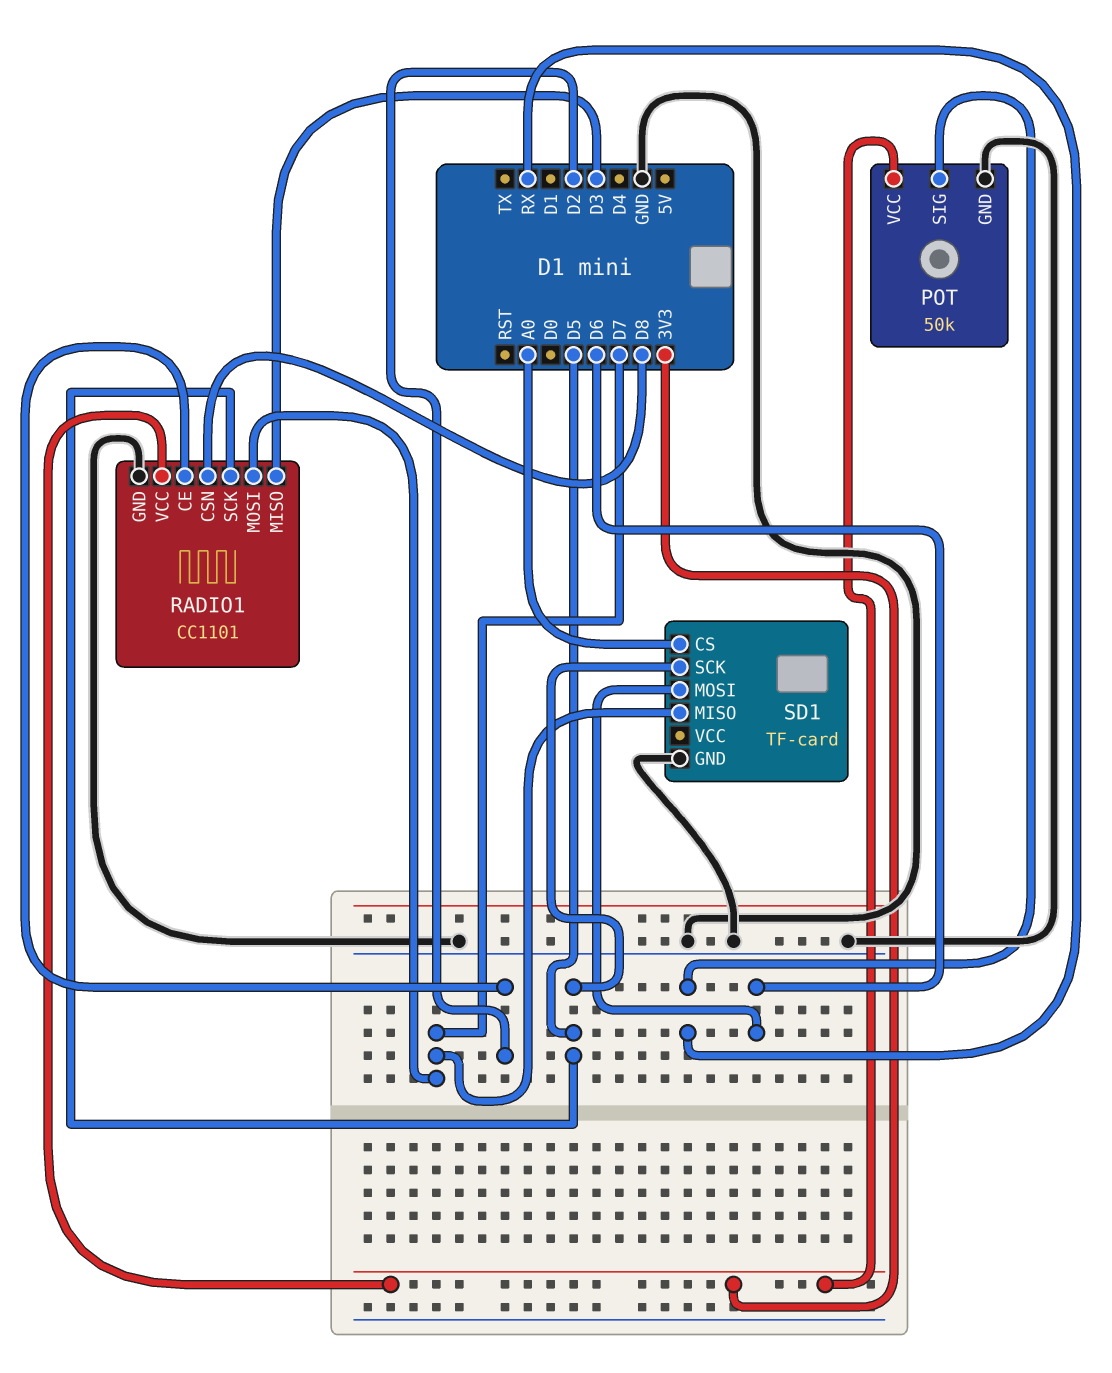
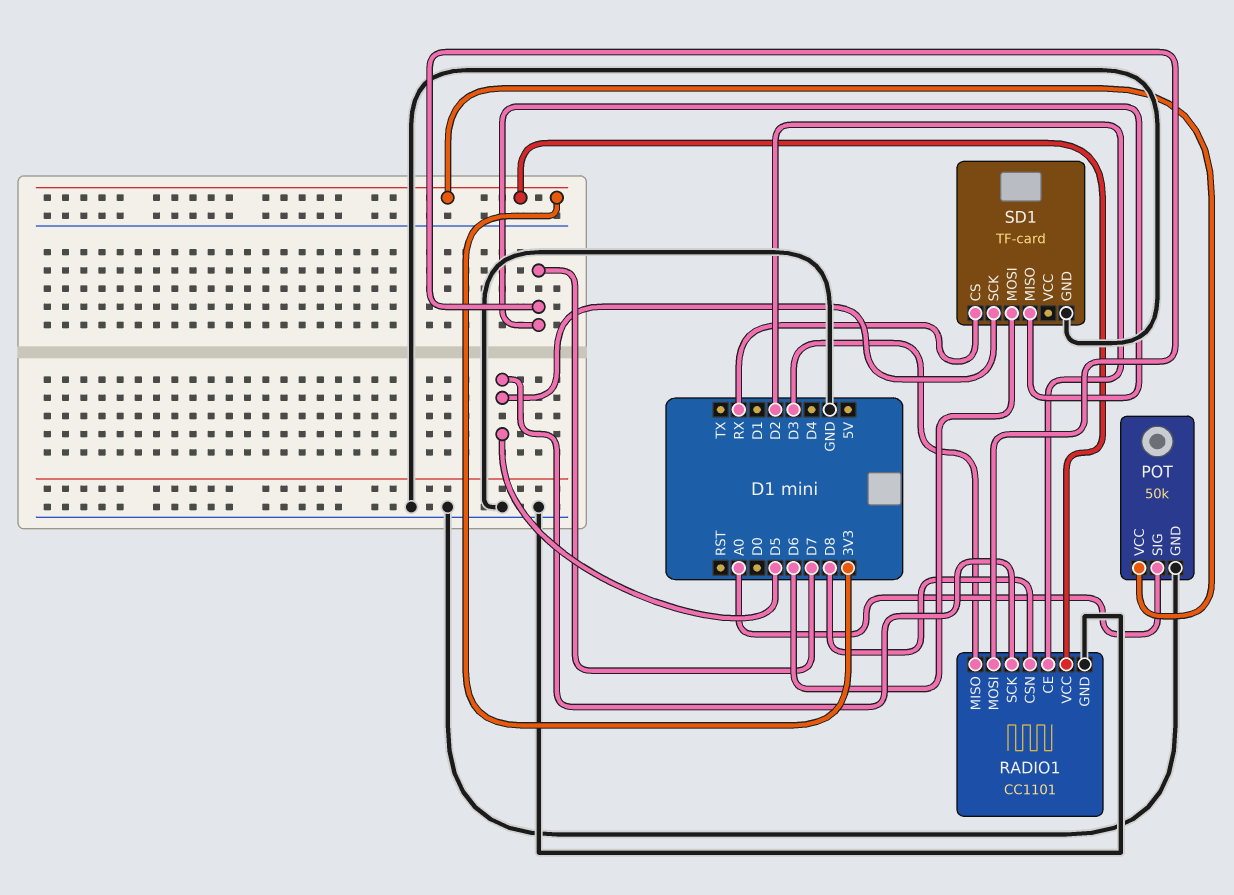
POT pin SIG: RX -> A0
SD1 pin CS: A0 -> RX

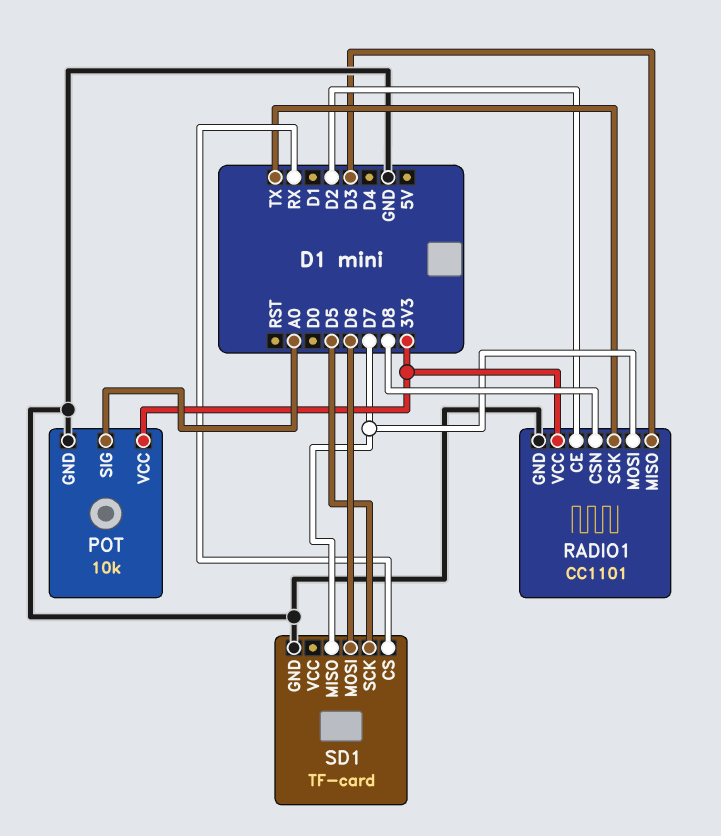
POT: 50k -> 10k
RADIO1 pin SCK: D5 -> TX

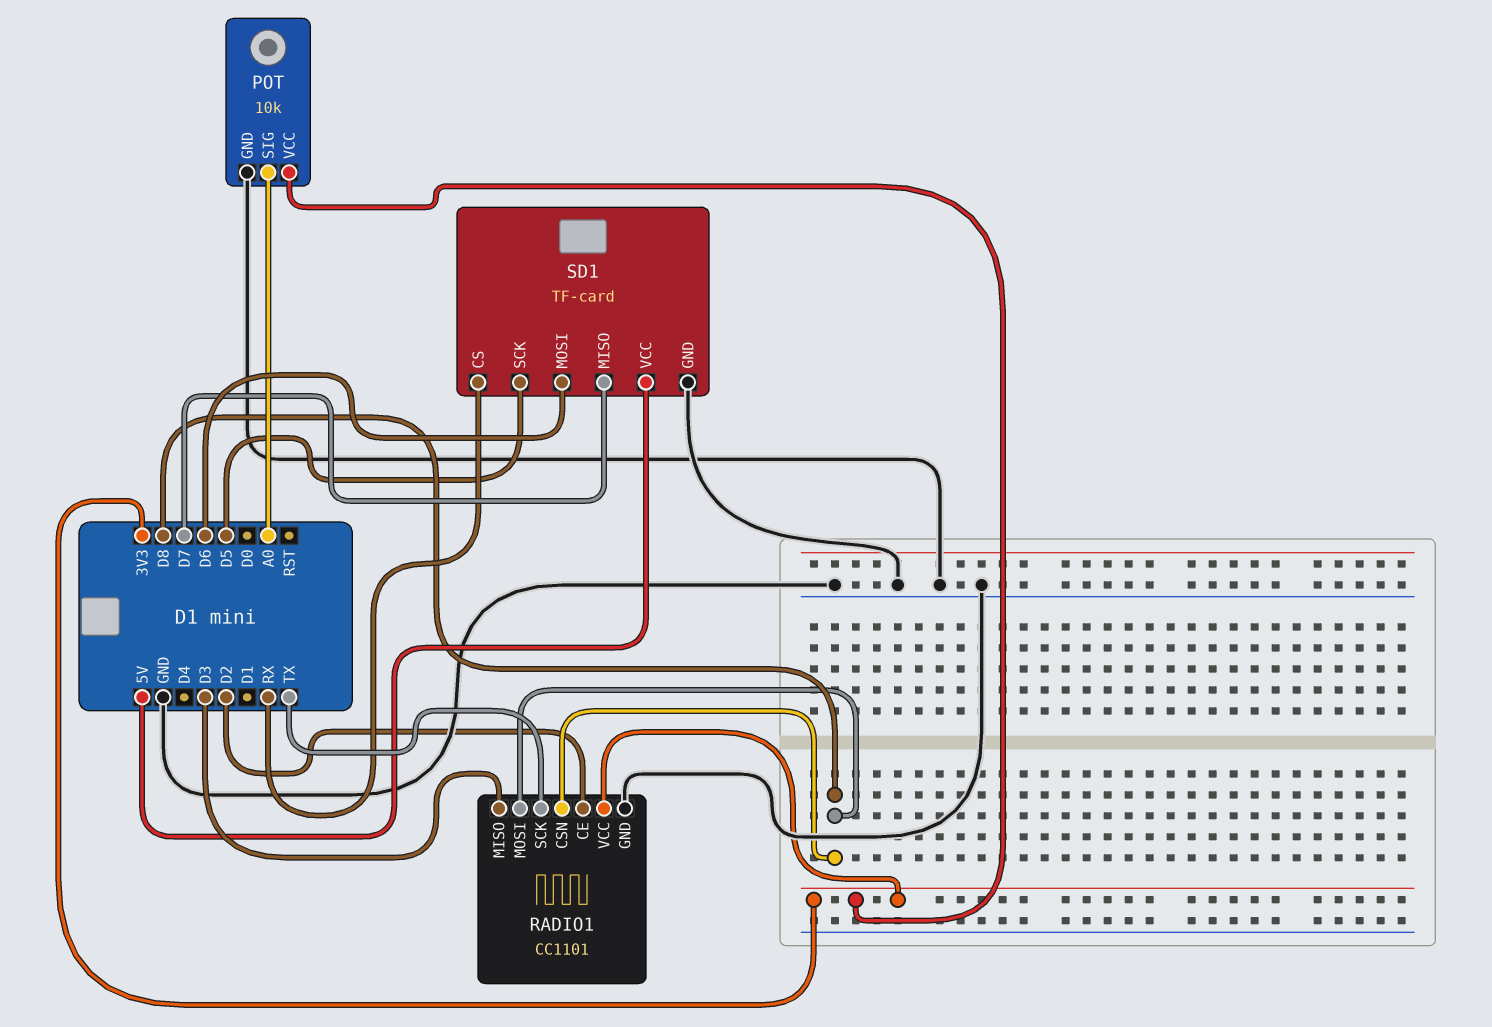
RADIO1 pin MOSI: D7 -> D8
SD1 pin VCC: none -> 5V

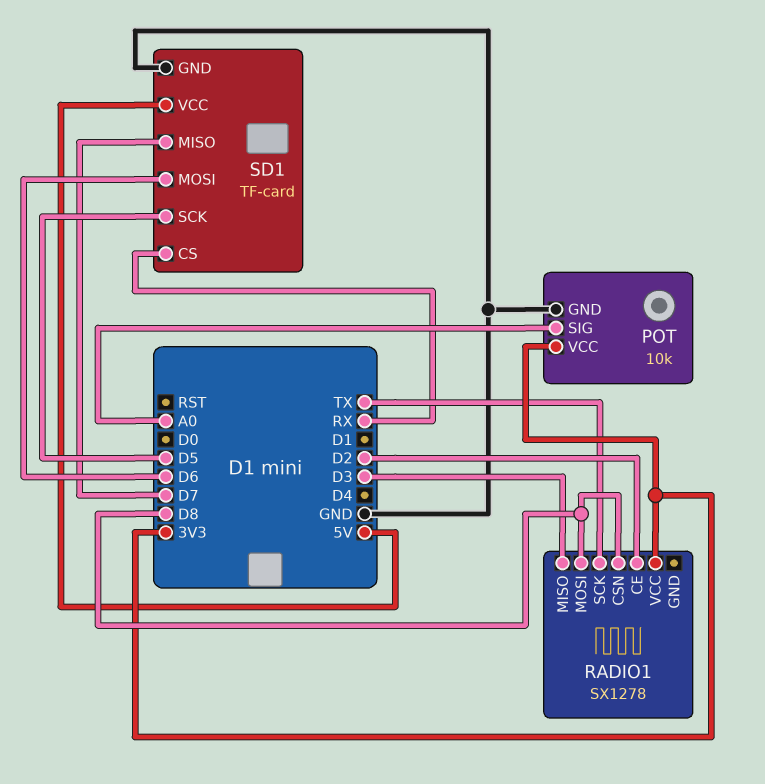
RADIO1: CC1101 -> SX1278
RADIO1 pin GND: GND -> none

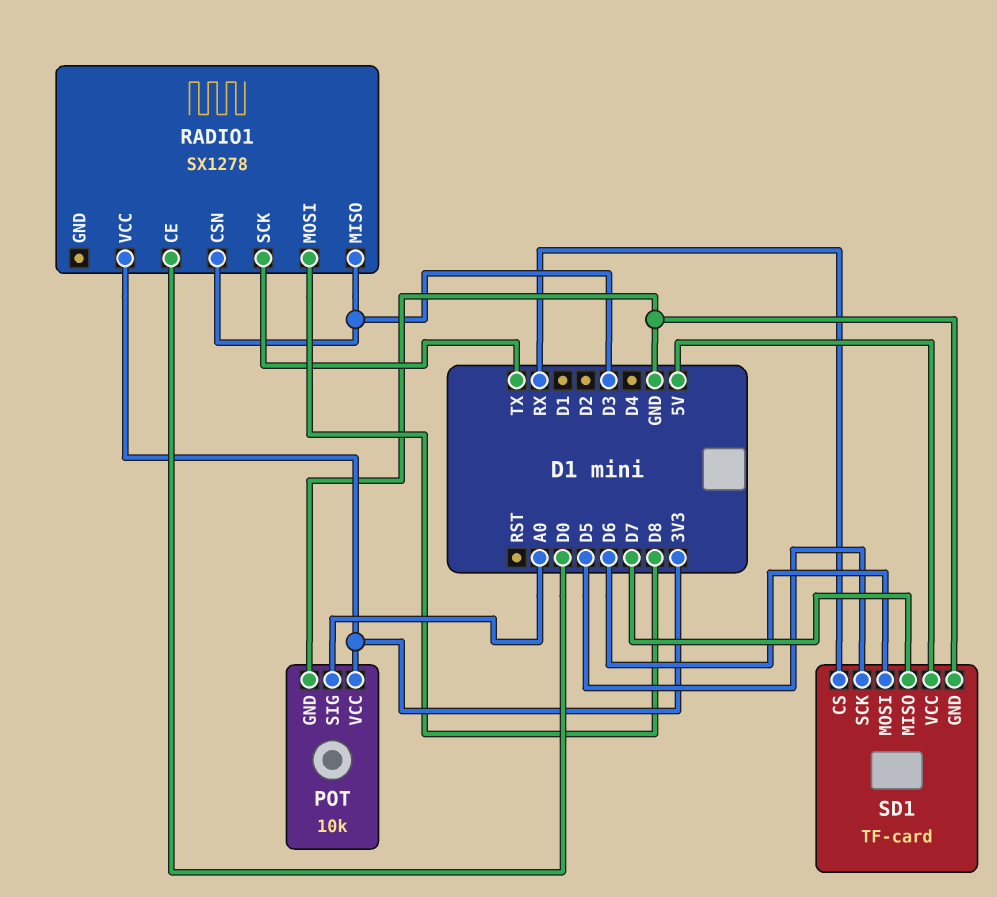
RADIO1 pin CE: D2 -> D0
RADIO1 pin CSN: D8 -> D3

